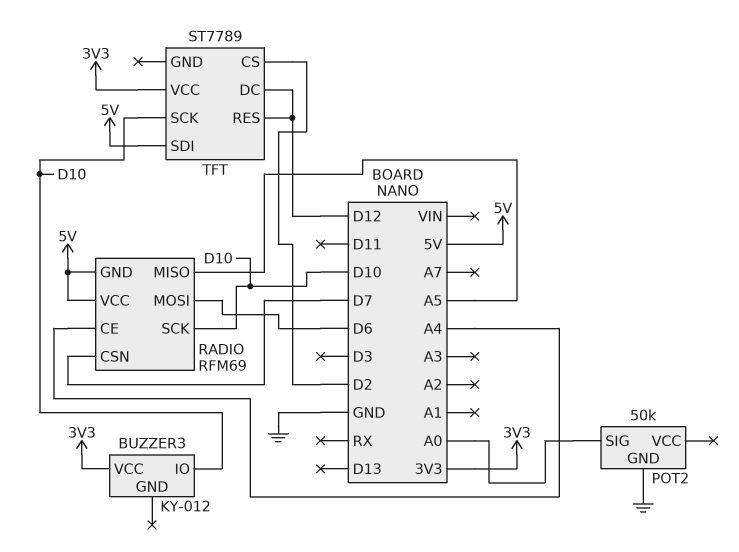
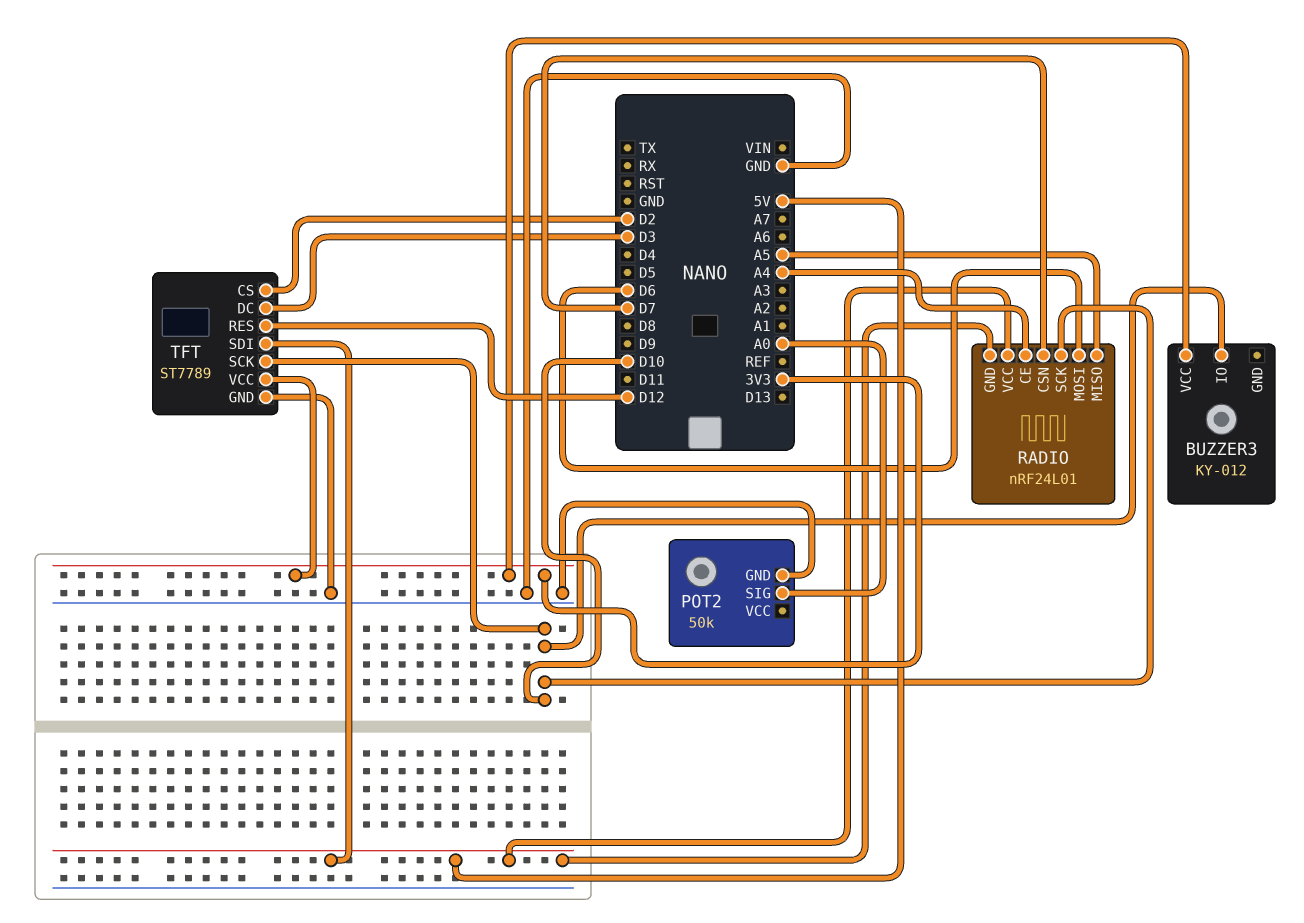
RADIO: RFM69 -> nRF24L01
TFT pin DC: D12 -> D3
TFT pin GND: none -> GND

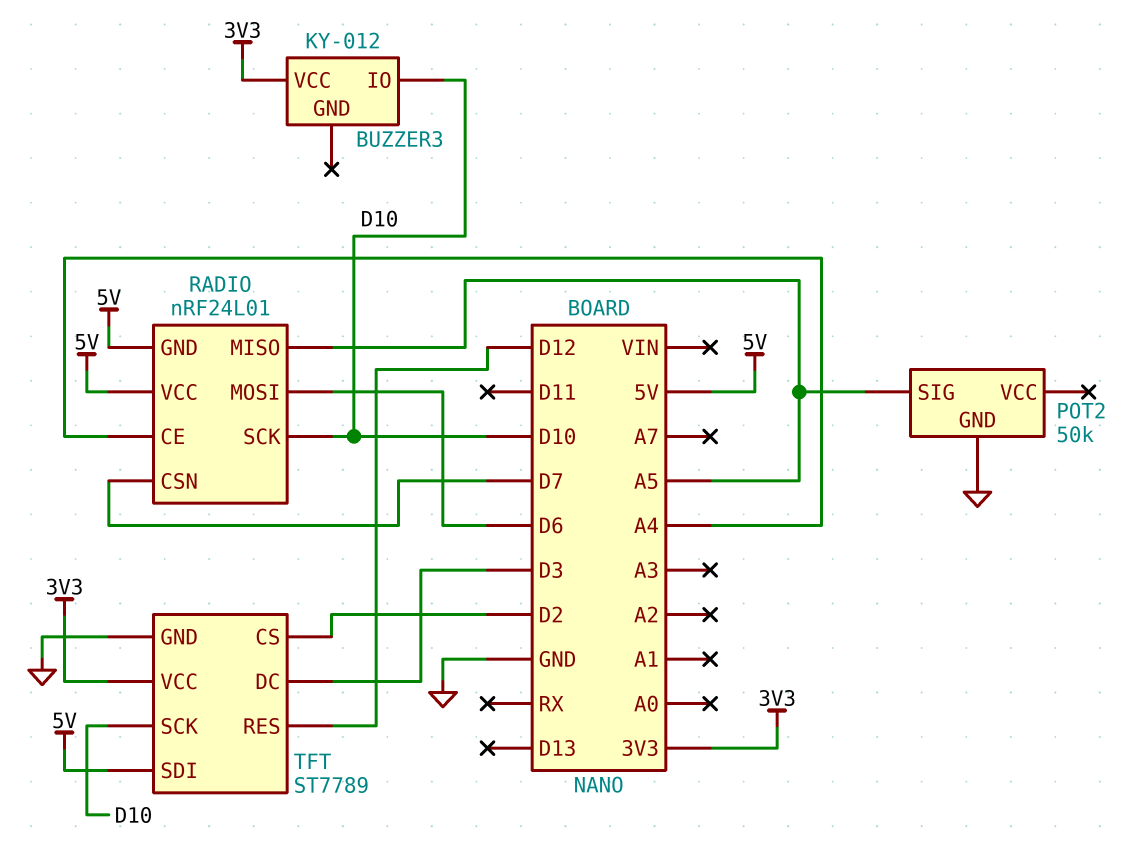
POT2 pin SIG: A0 -> A5

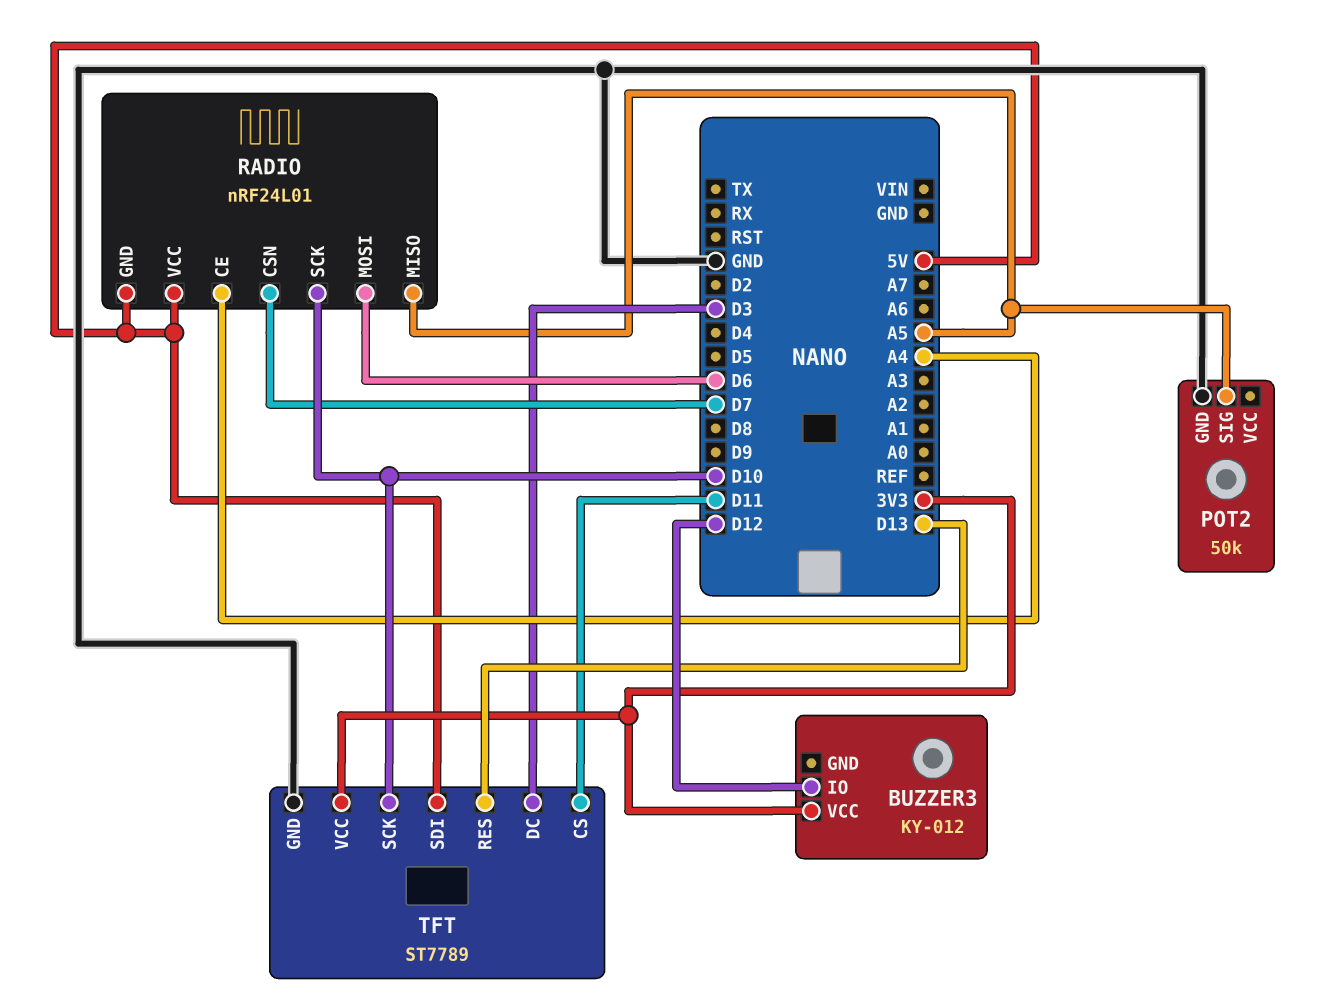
BUZZER3 pin IO: D10 -> D12
TFT pin CS: D2 -> D11
TFT pin RES: D12 -> D13

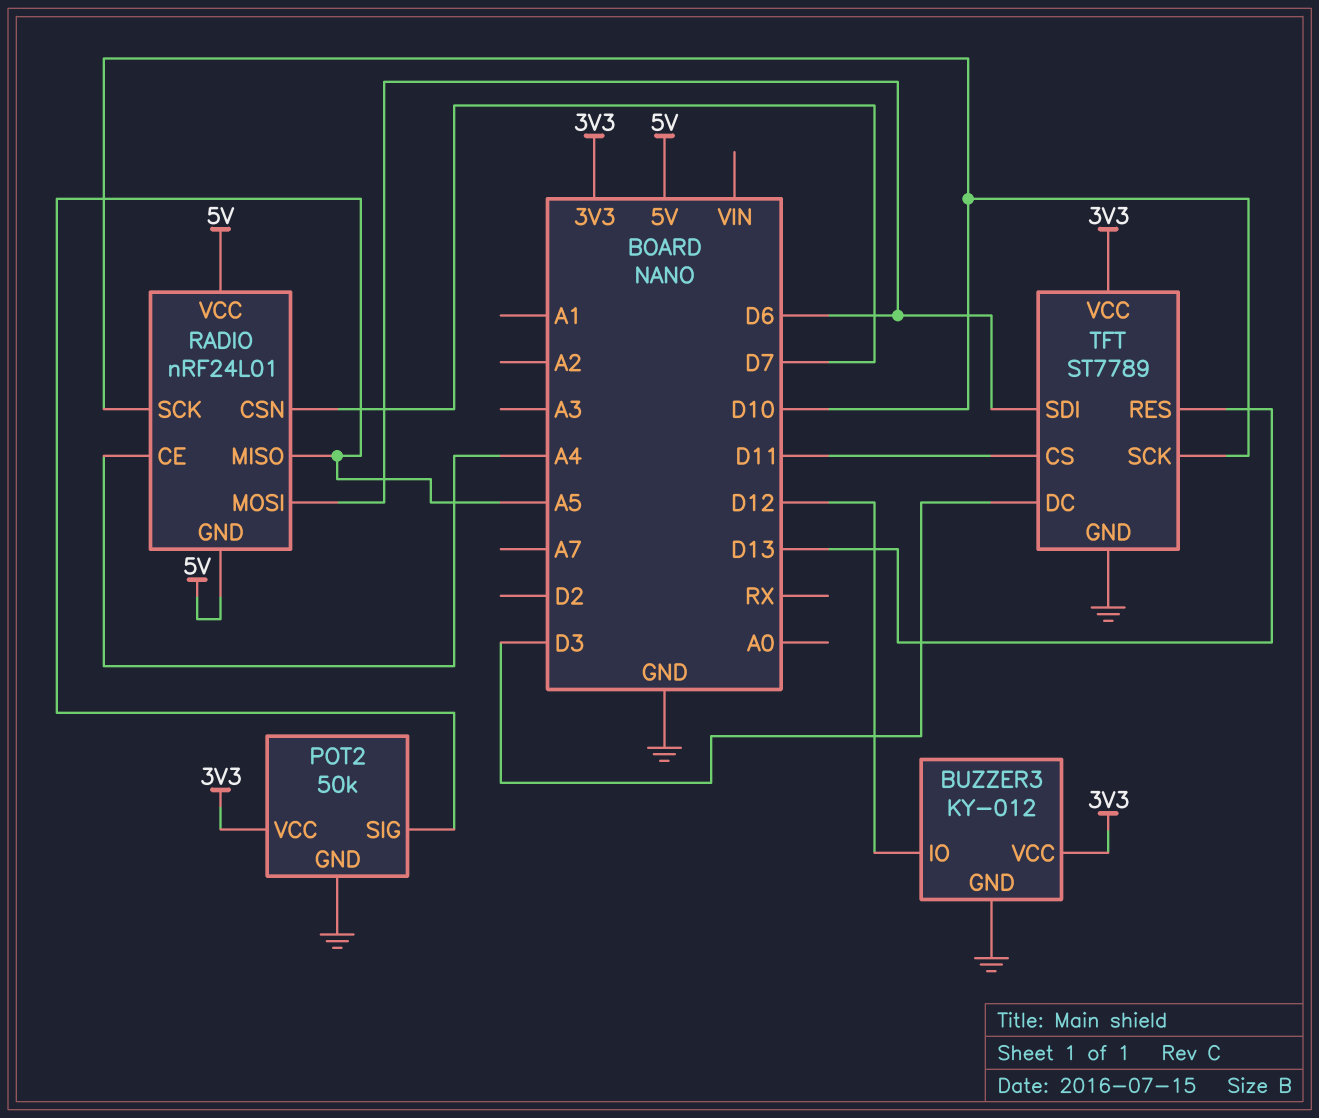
BUZZER3 pin GND: none -> GND
POT2 pin VCC: none -> 3V3
TFT pin SDI: 5V -> D6

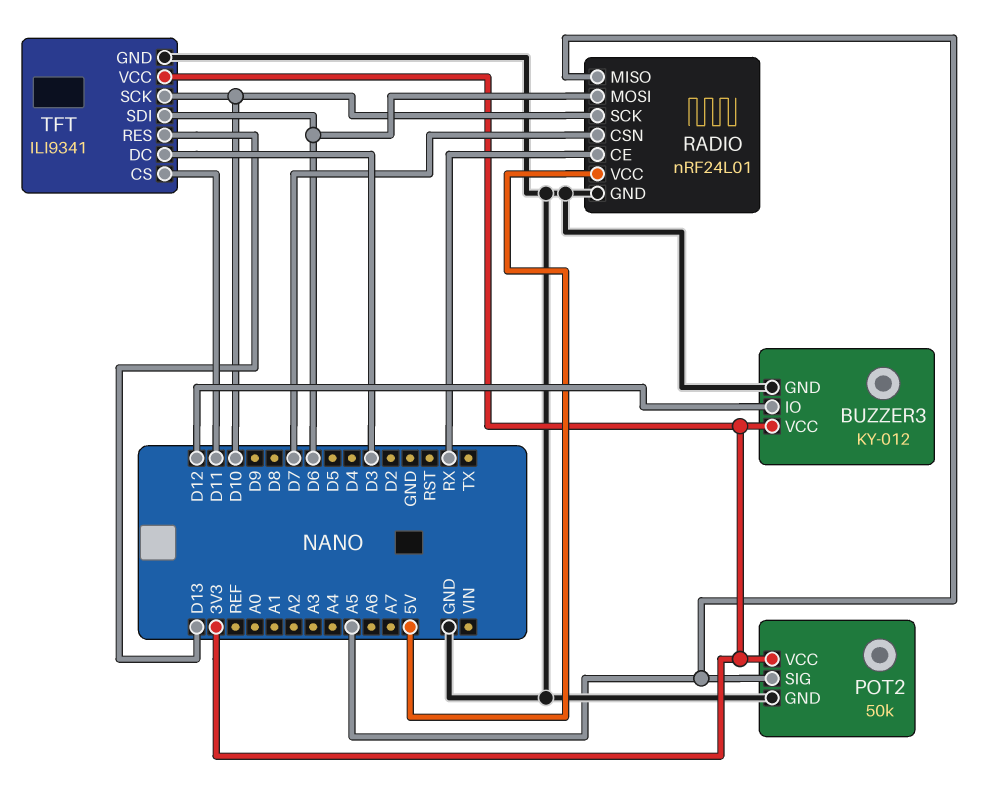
RADIO pin CE: A4 -> RX
RADIO pin GND: 5V -> GND
TFT: ST7789 -> ILI9341

